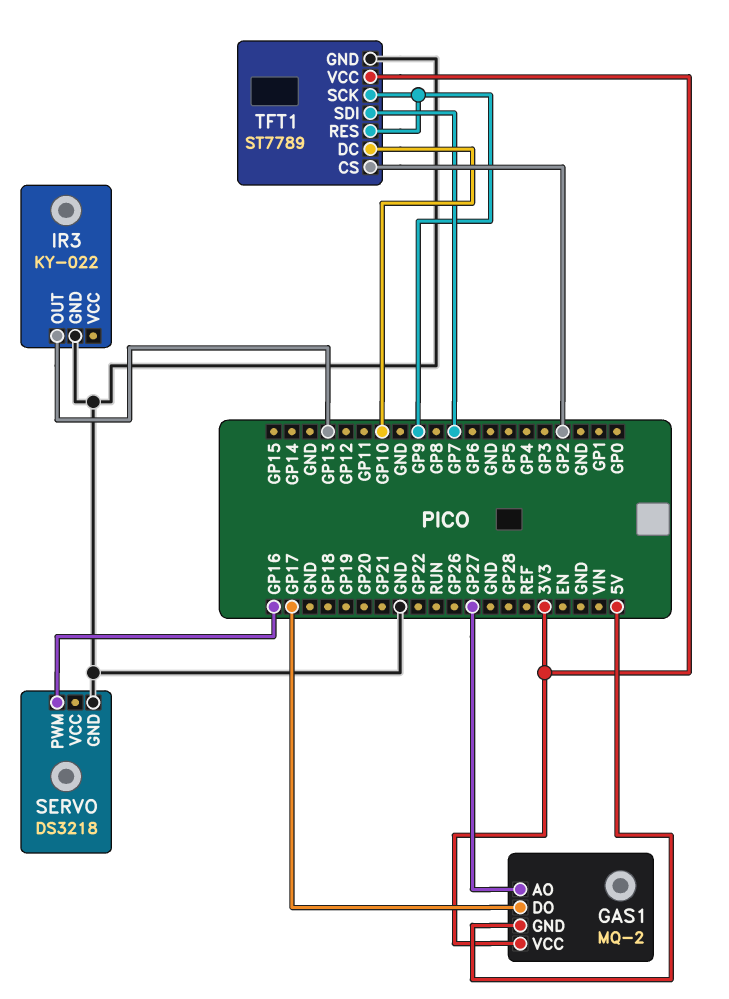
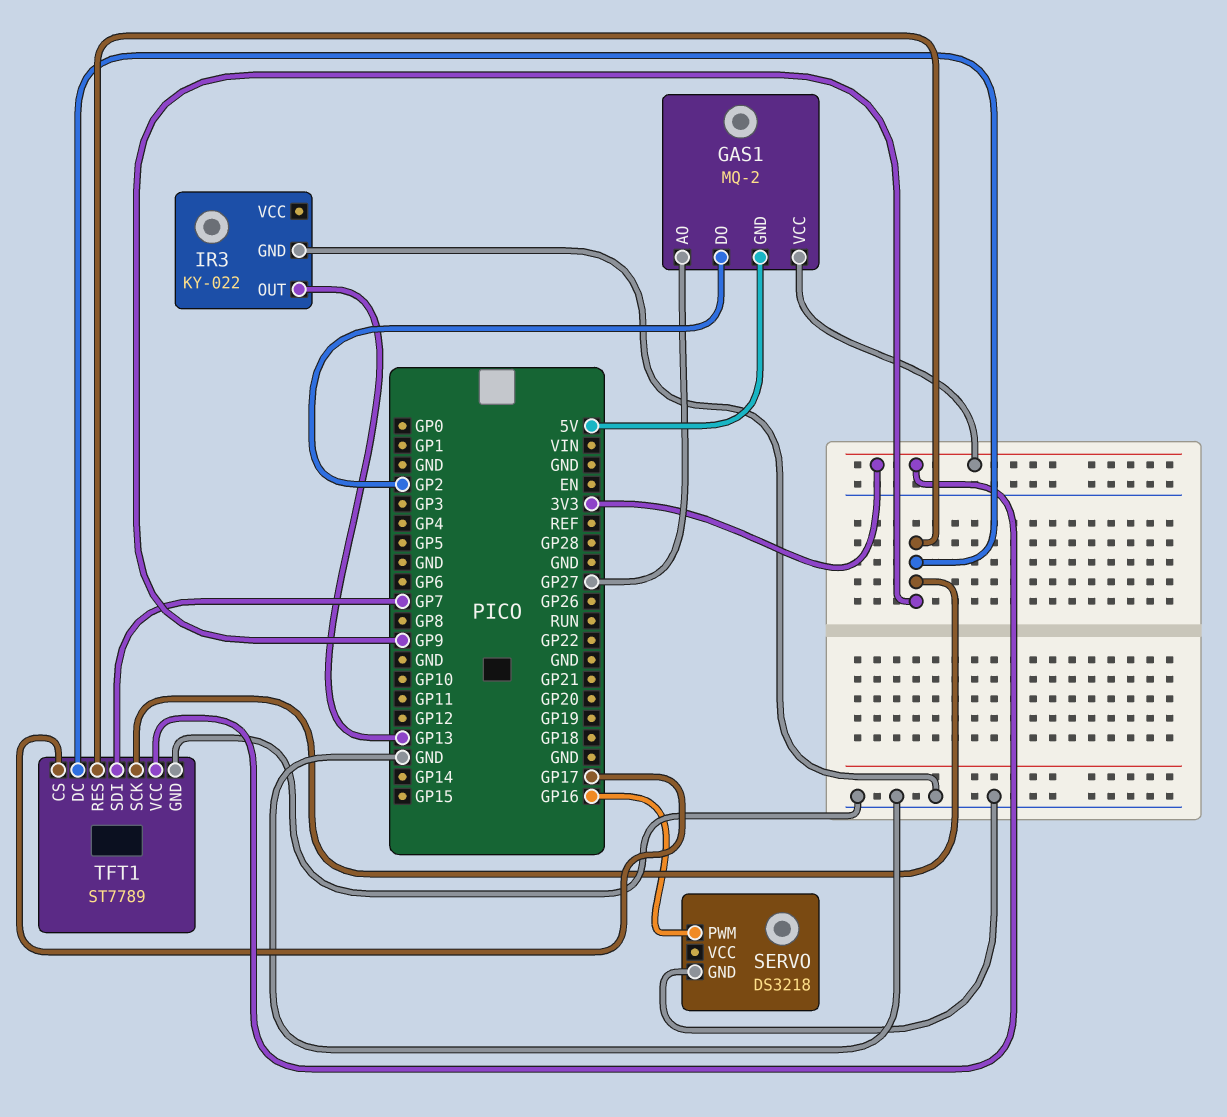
GAS1 pin DO: GP17 -> GP2
TFT1 pin CS: GP2 -> GP17
TFT1 pin DC: GP10 -> GP9

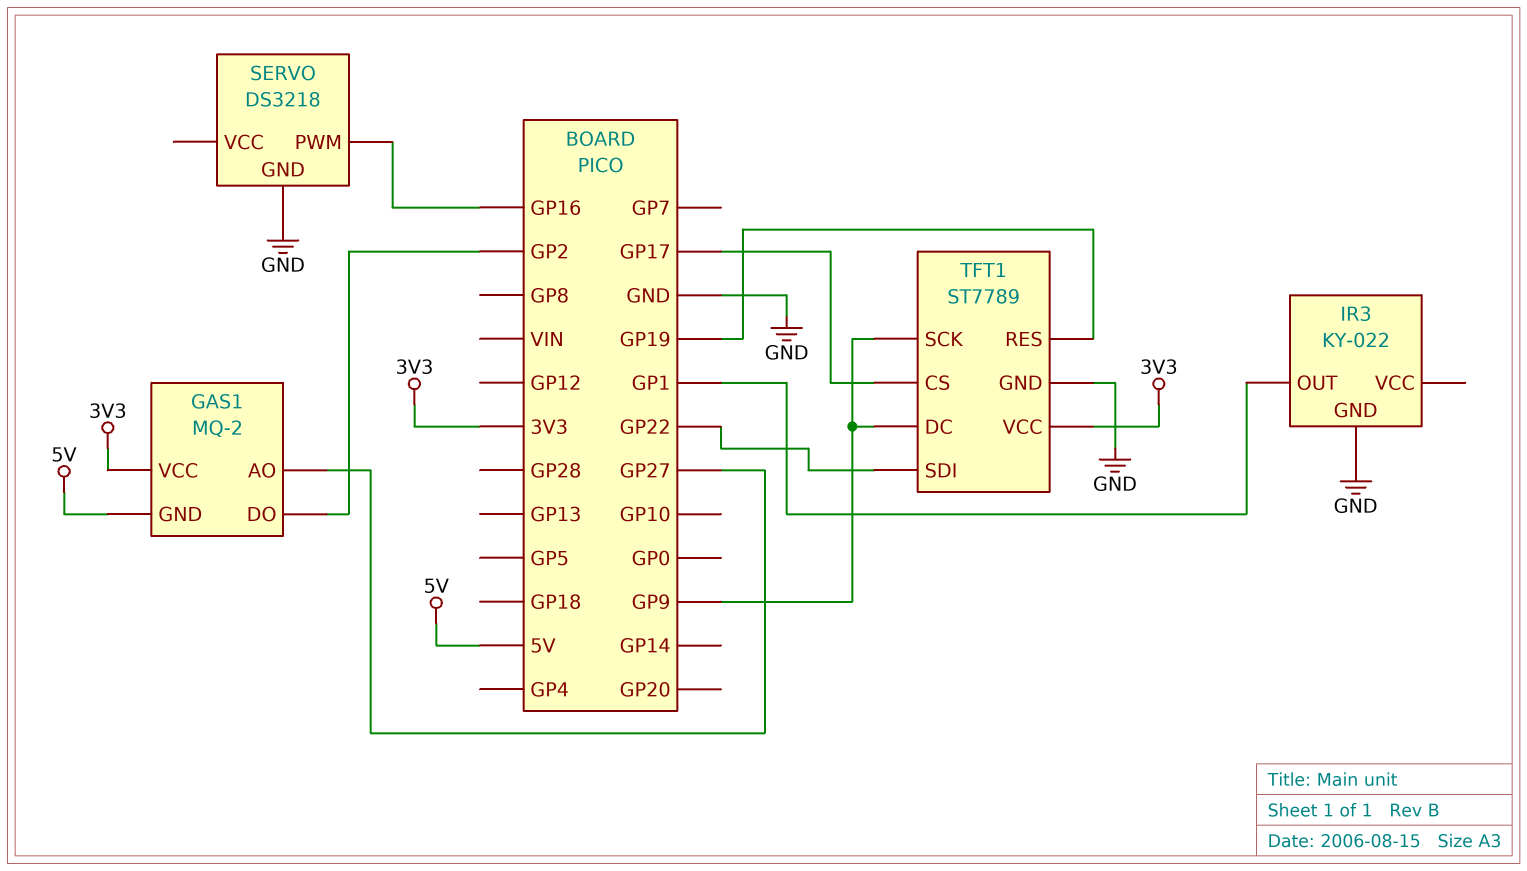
IR3 pin OUT: GP13 -> GP1
TFT1 pin RES: GP9 -> GP19
TFT1 pin SDI: GP7 -> GP22

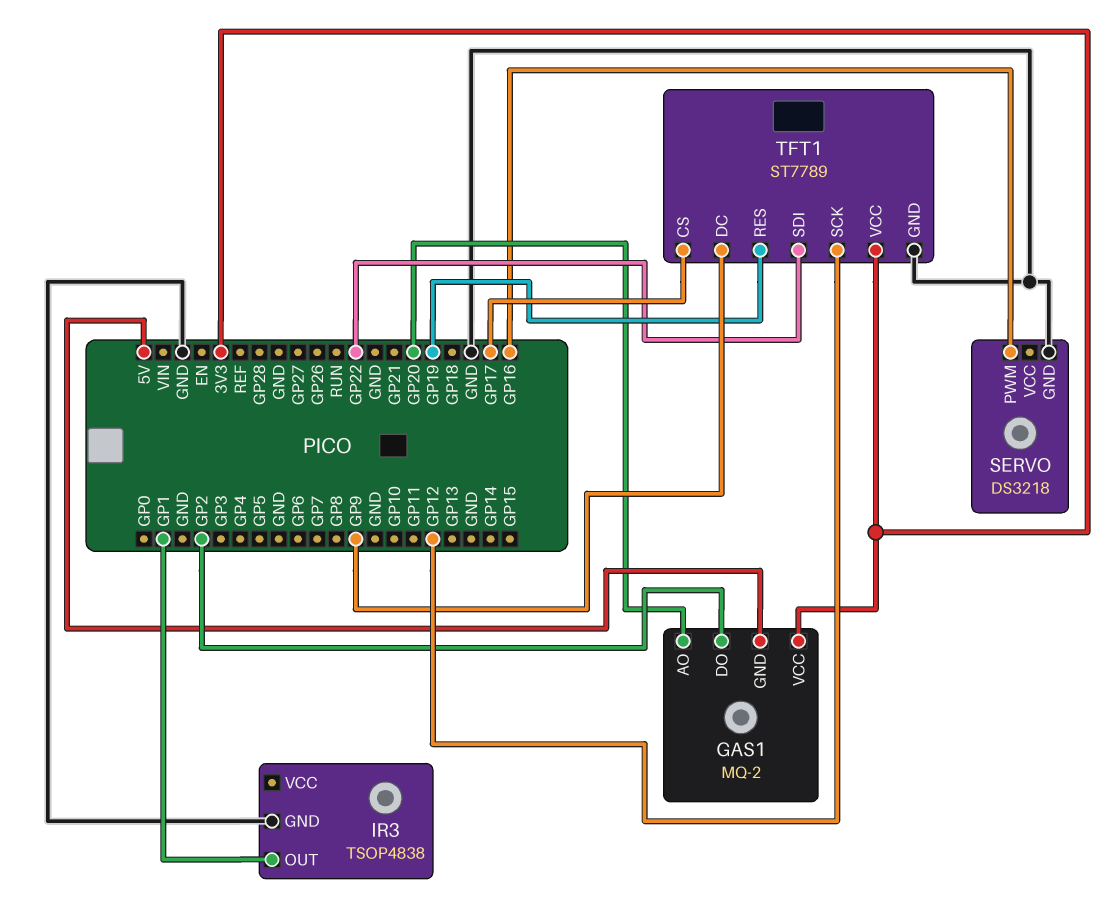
GAS1 pin AO: GP27 -> GP20
IR3: KY-022 -> TSOP4838
TFT1 pin SCK: GP9 -> GP12

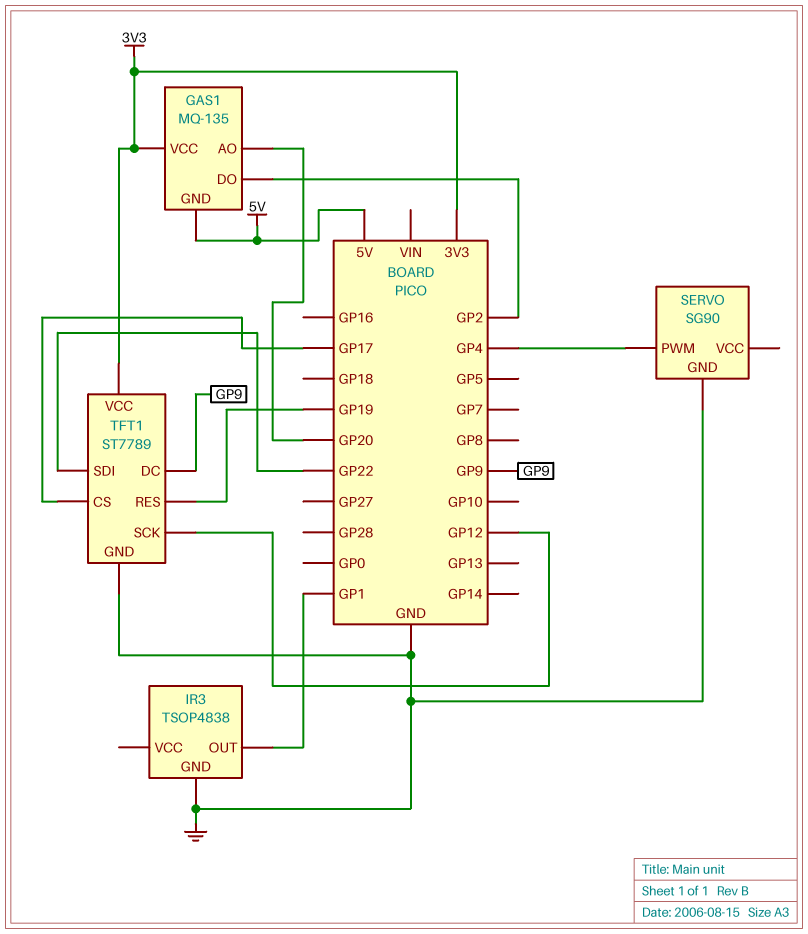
GAS1: MQ-2 -> MQ-135
SERVO: DS3218 -> SG90
SERVO pin PWM: GP16 -> GP4

